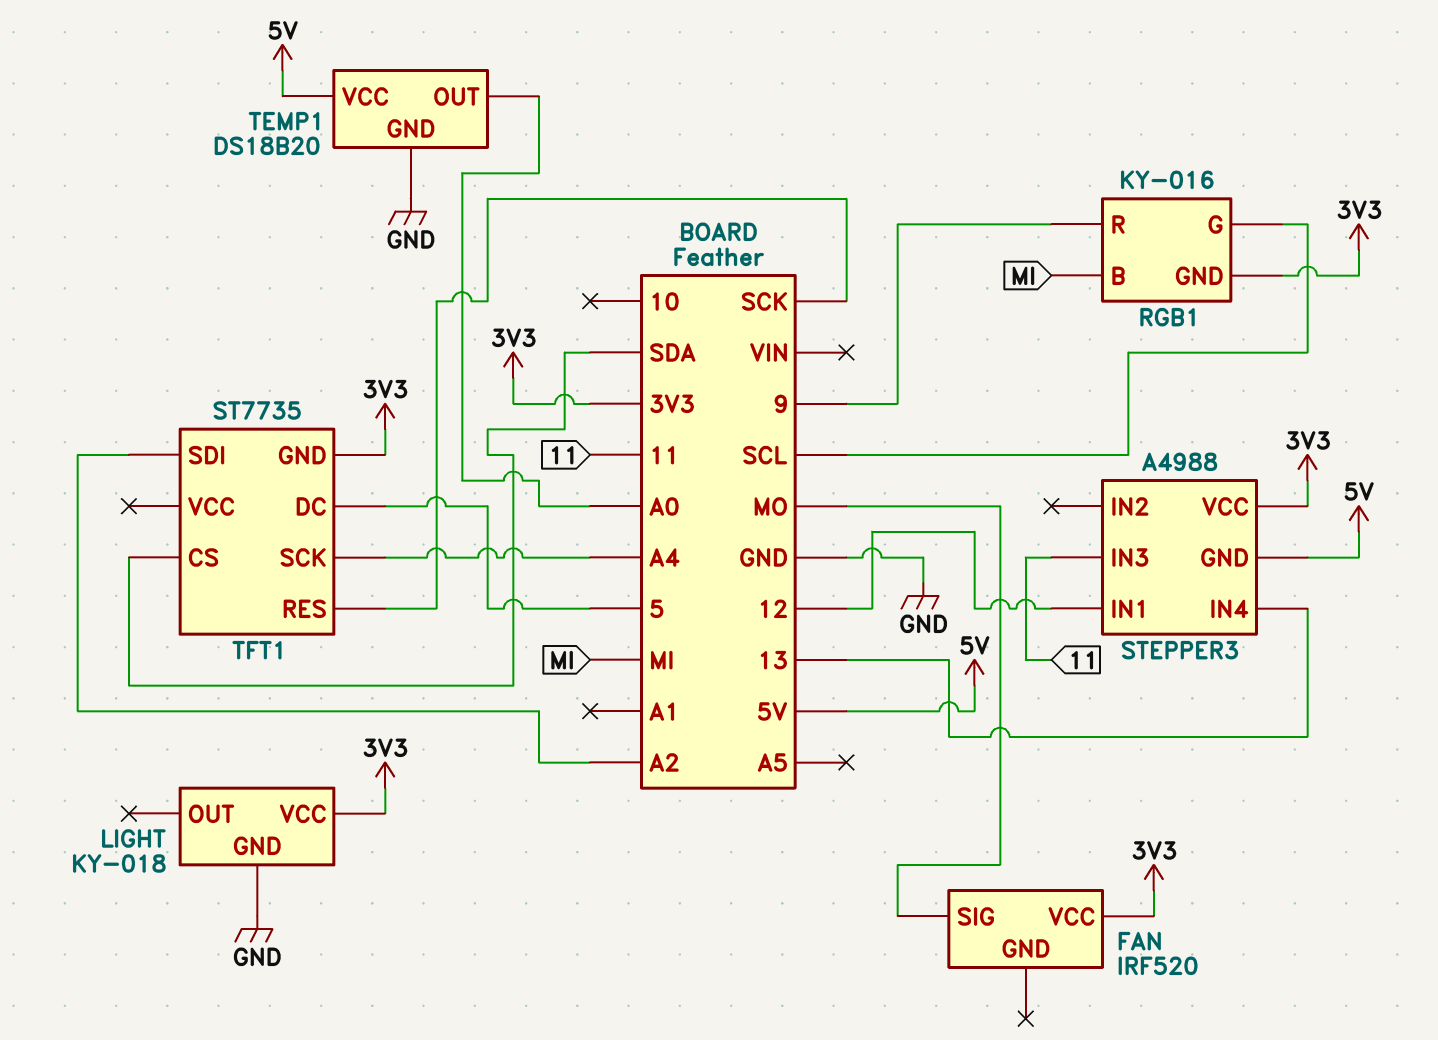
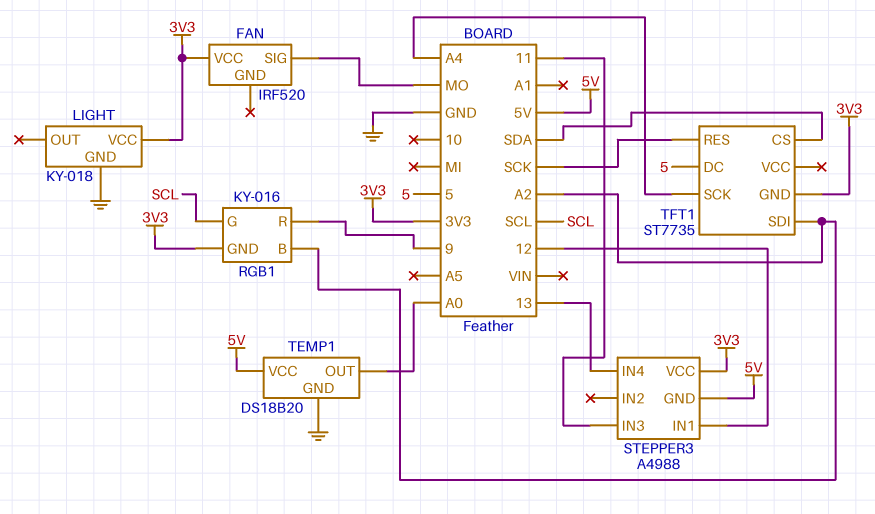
RGB1 pin B: MI -> A2

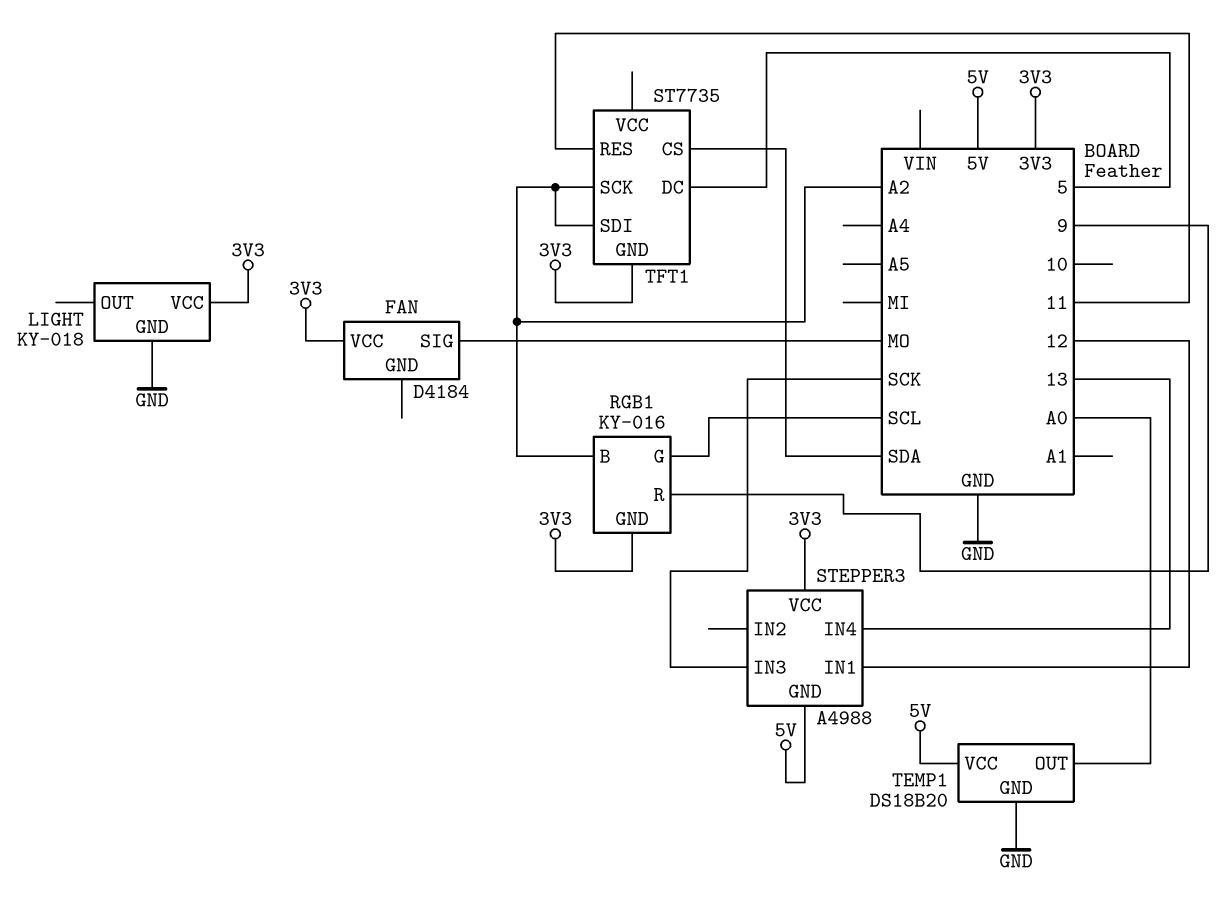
FAN: IRF520 -> D4184
STEPPER3 pin IN3: 11 -> SCK
TFT1 pin RES: SCK -> 11
TFT1 pin SCK: A4 -> A2

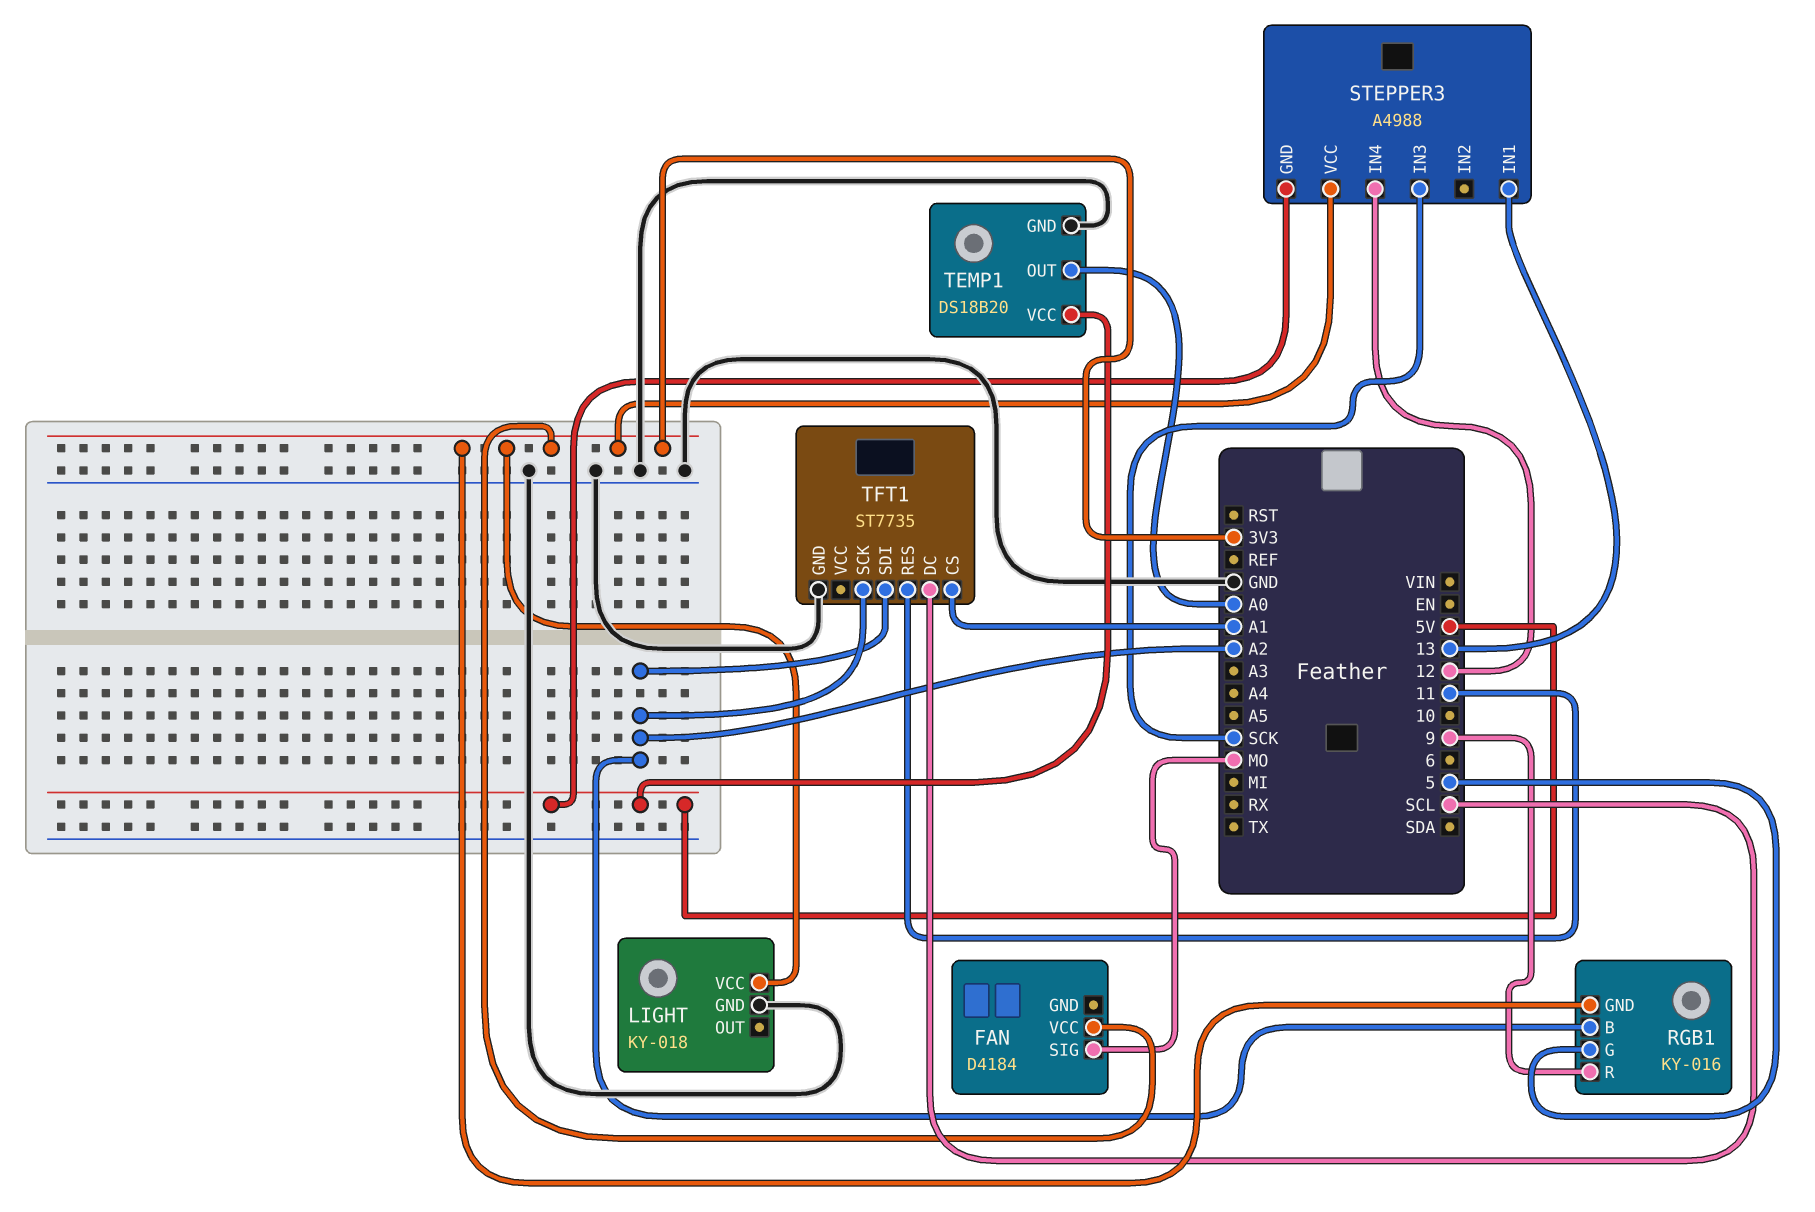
RGB1 pin G: SCL -> 5
STEPPER3 pin IN1: 12 -> 13
STEPPER3 pin IN4: 13 -> 12
TFT1 pin CS: SDA -> A1
TFT1 pin DC: 5 -> SCL
TFT1 pin GND: 3V3 -> GND

